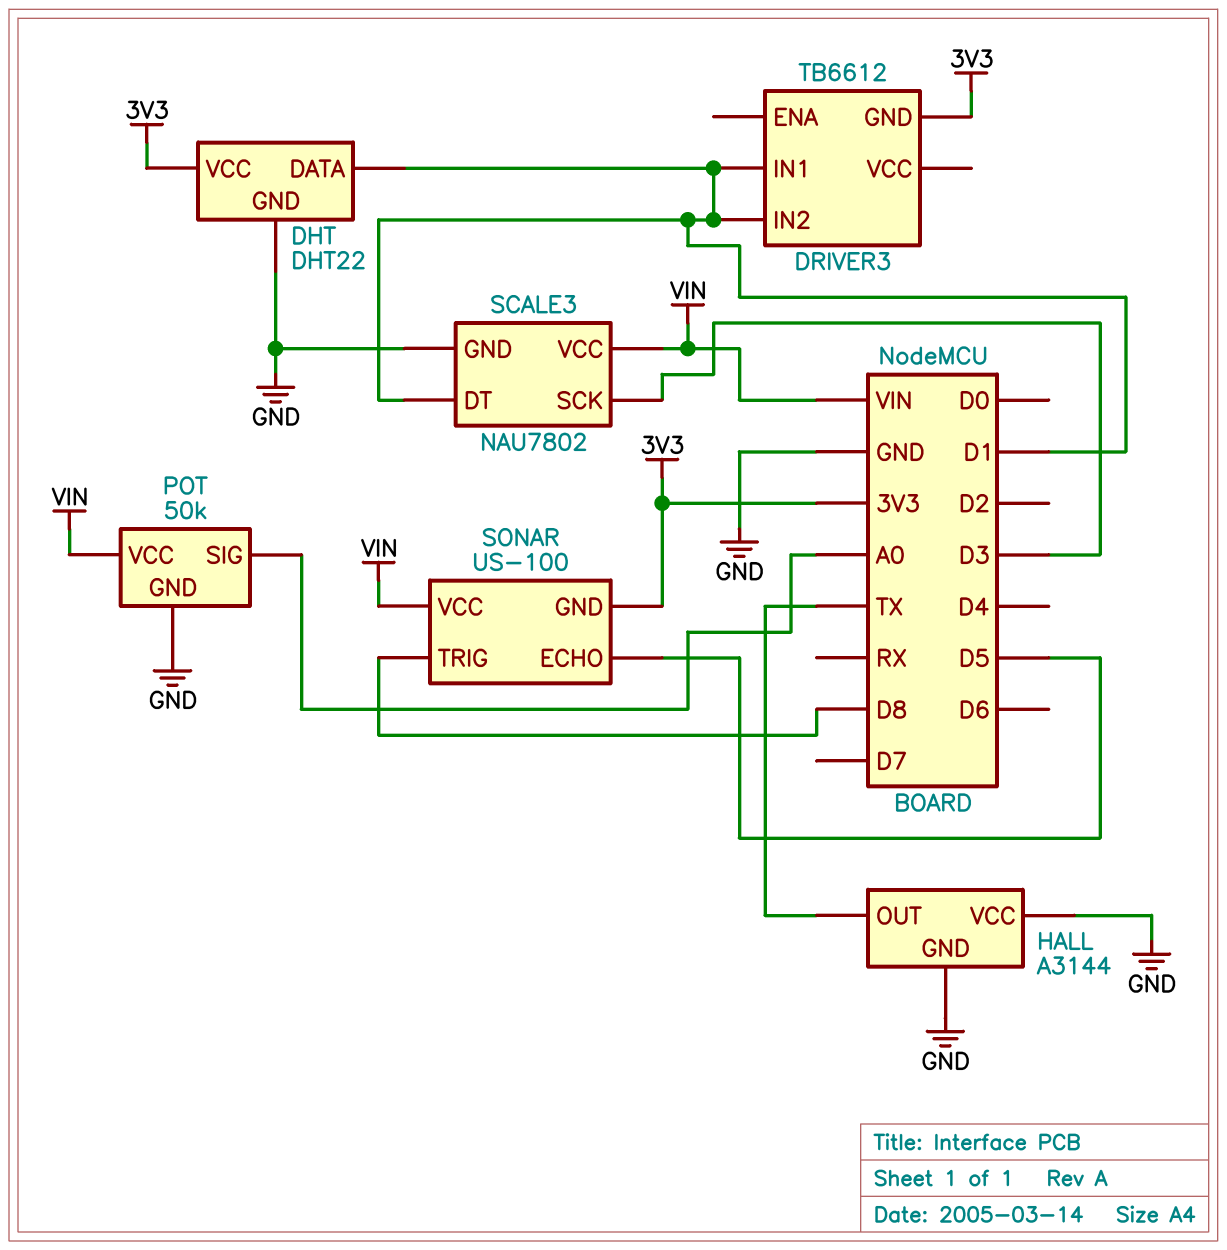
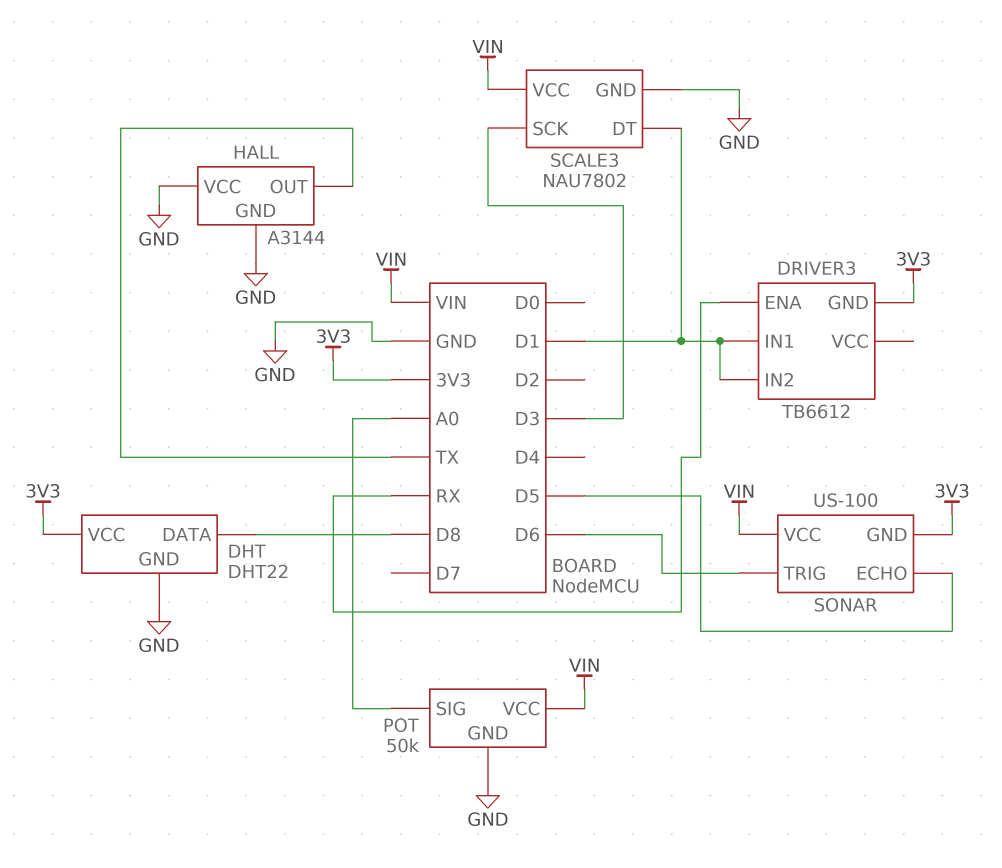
DHT pin DATA: D1 -> D8
DRIVER3 pin ENA: none -> RX
SONAR pin TRIG: D8 -> D6

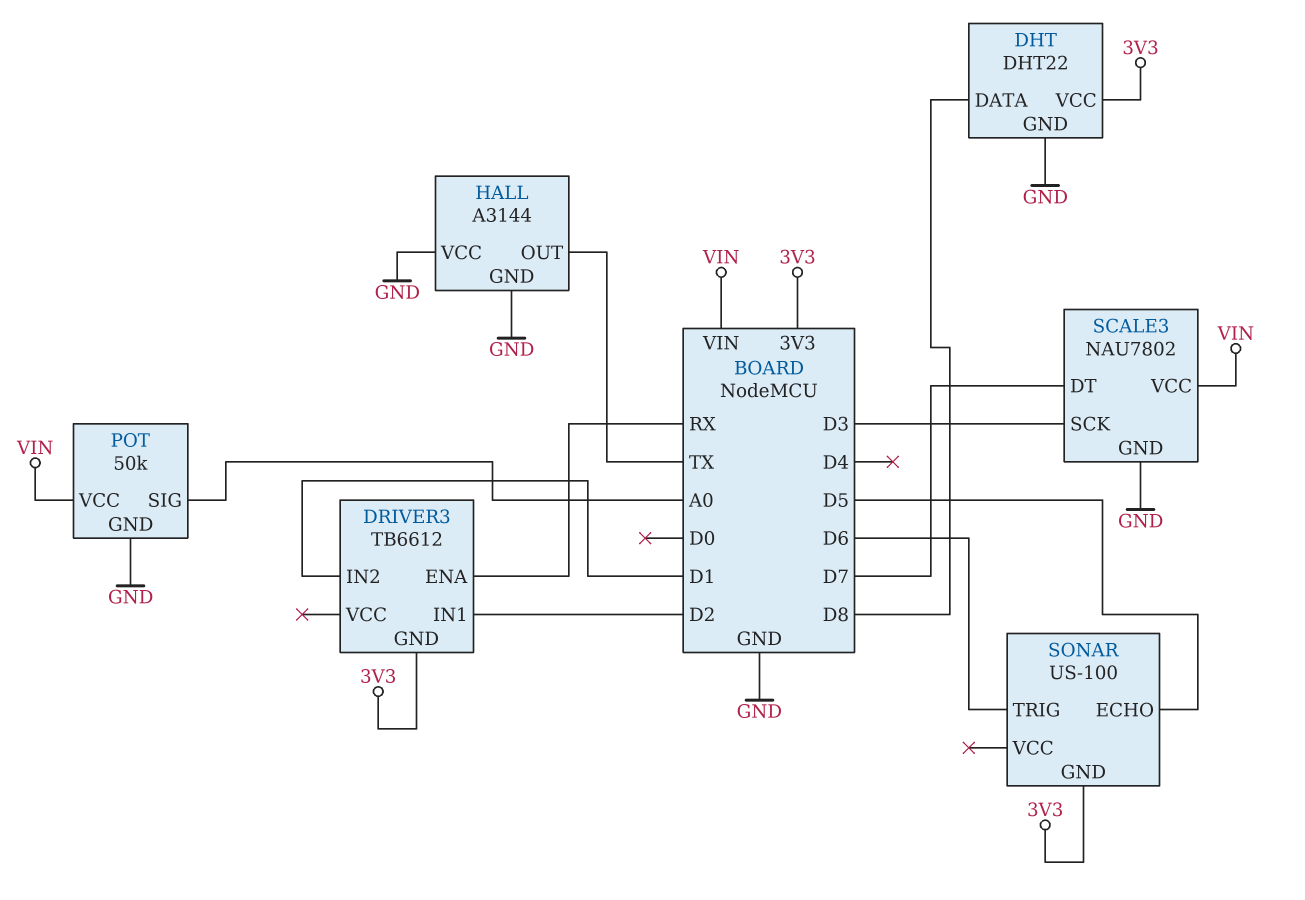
DRIVER3 pin IN1: D1 -> D2
SCALE3 pin DT: D1 -> D7
SONAR pin VCC: VIN -> none

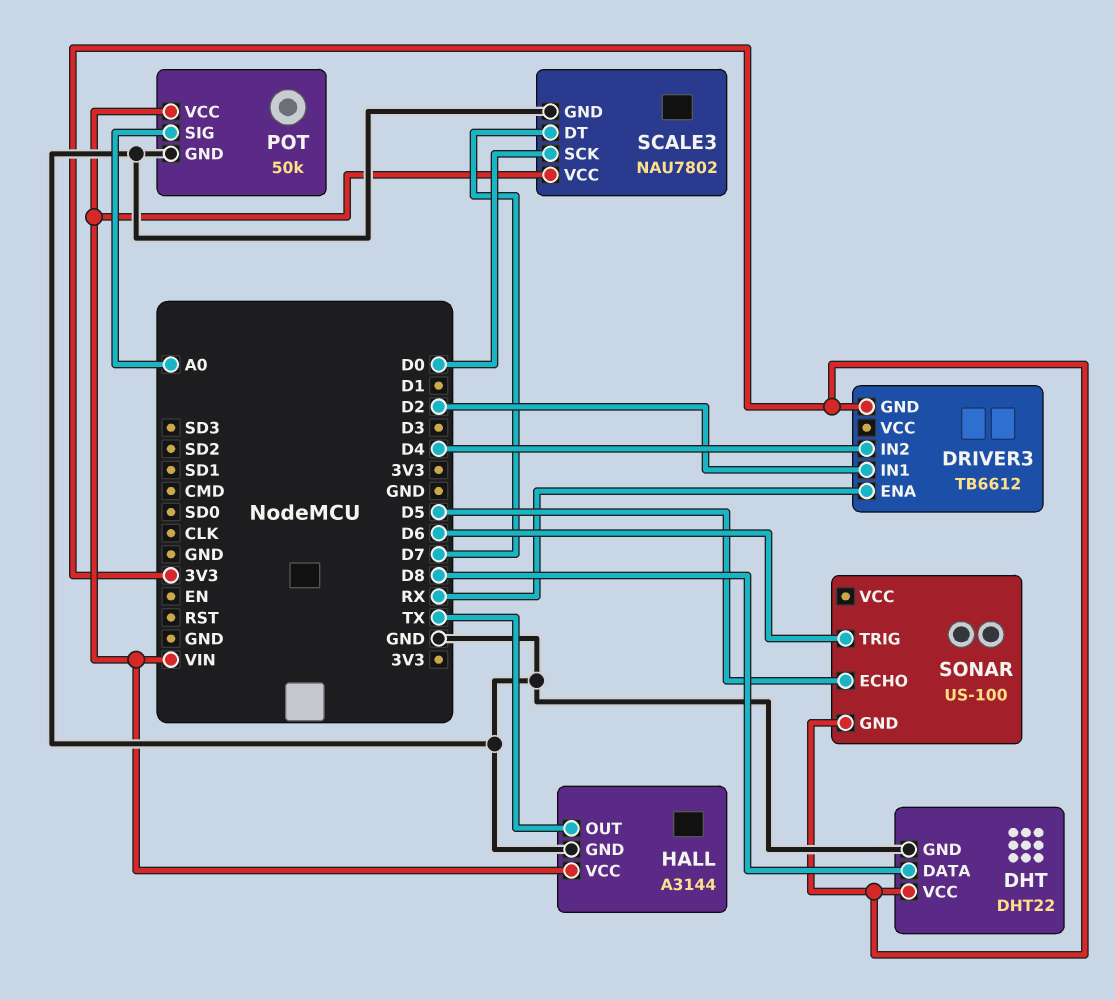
DRIVER3 pin IN2: D1 -> D4
HALL pin VCC: GND -> VIN
SCALE3 pin SCK: D3 -> D0

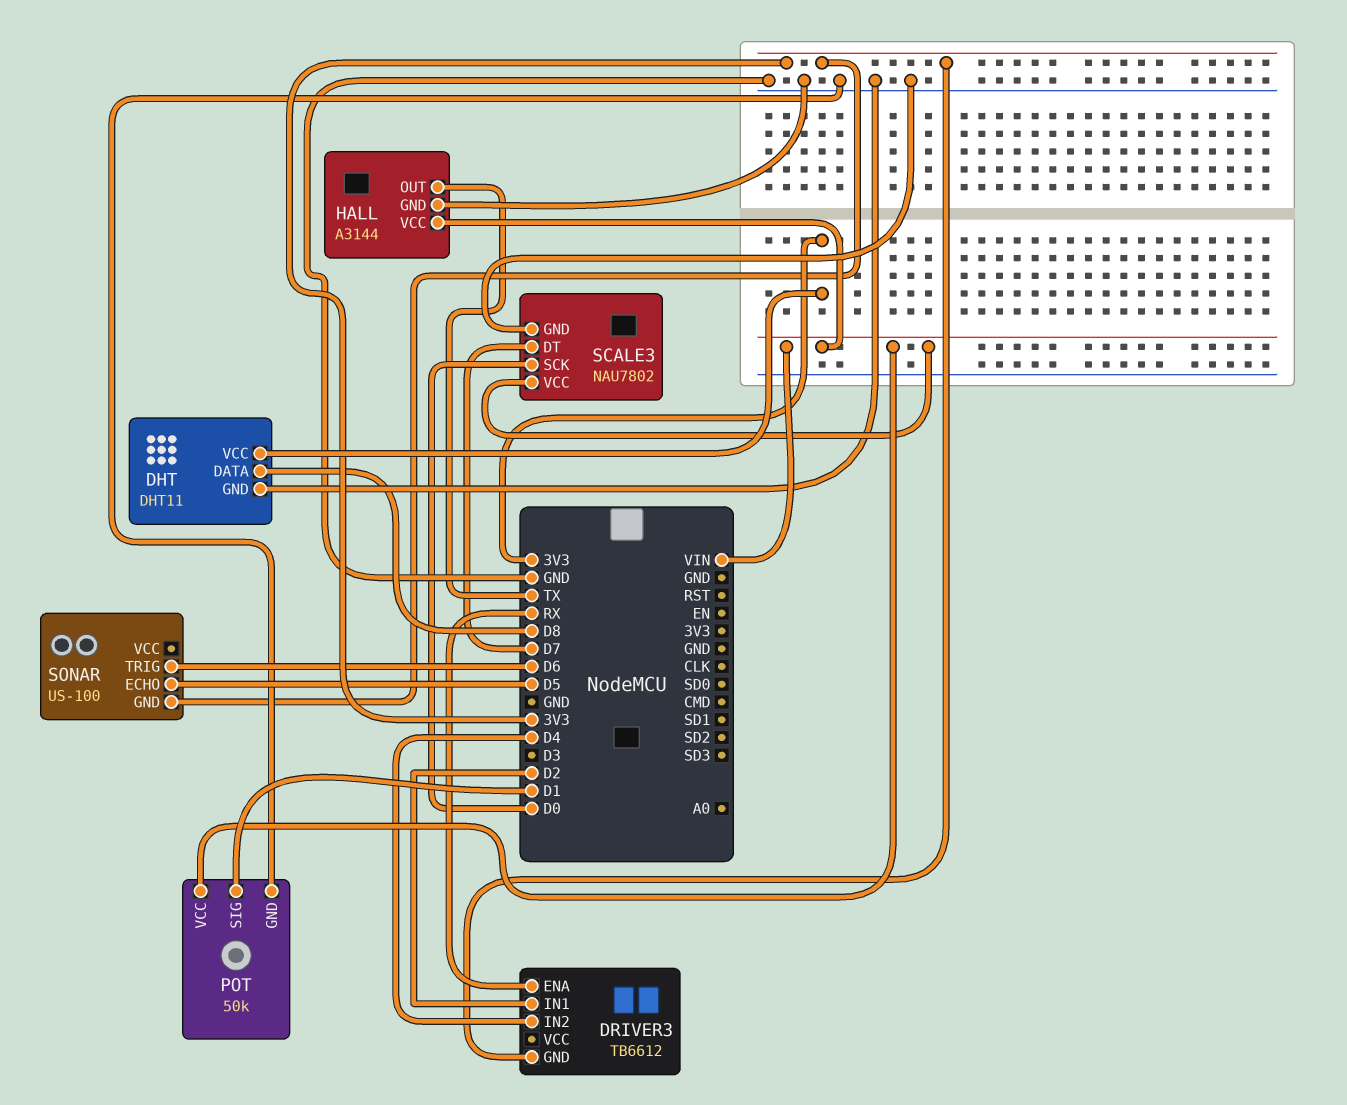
DHT: DHT22 -> DHT11
POT pin SIG: A0 -> D1

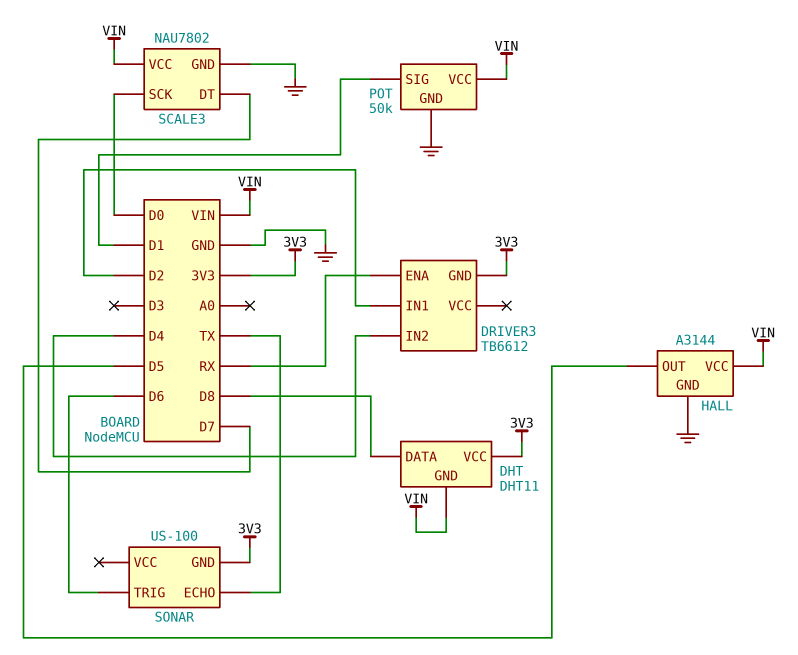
DHT pin GND: GND -> VIN
HALL pin OUT: TX -> D5
SONAR pin ECHO: D5 -> TX

